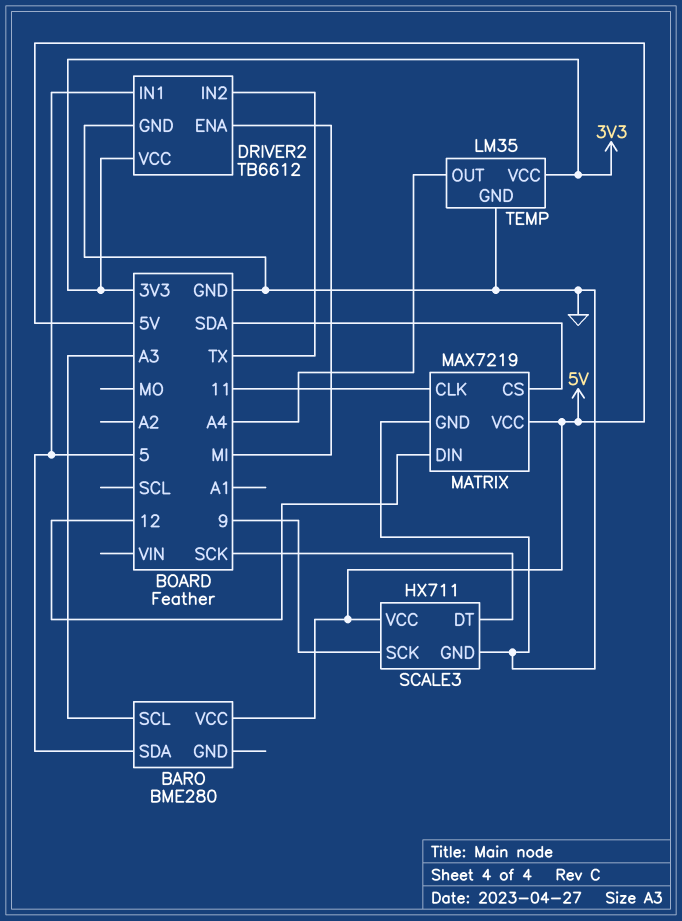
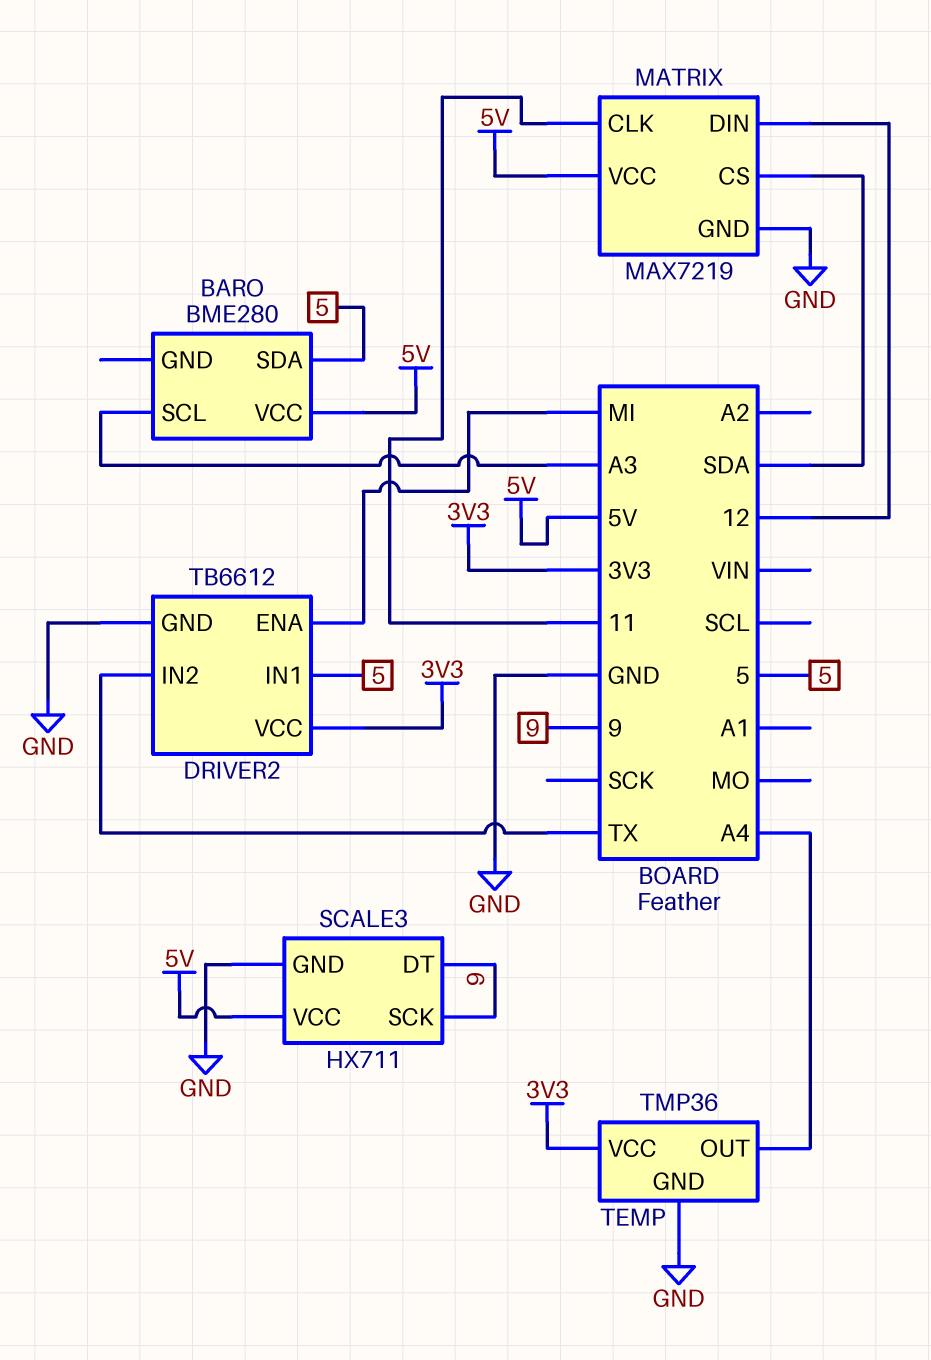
SCALE3 pin DT: SCK -> 9
TEMP: LM35 -> TMP36

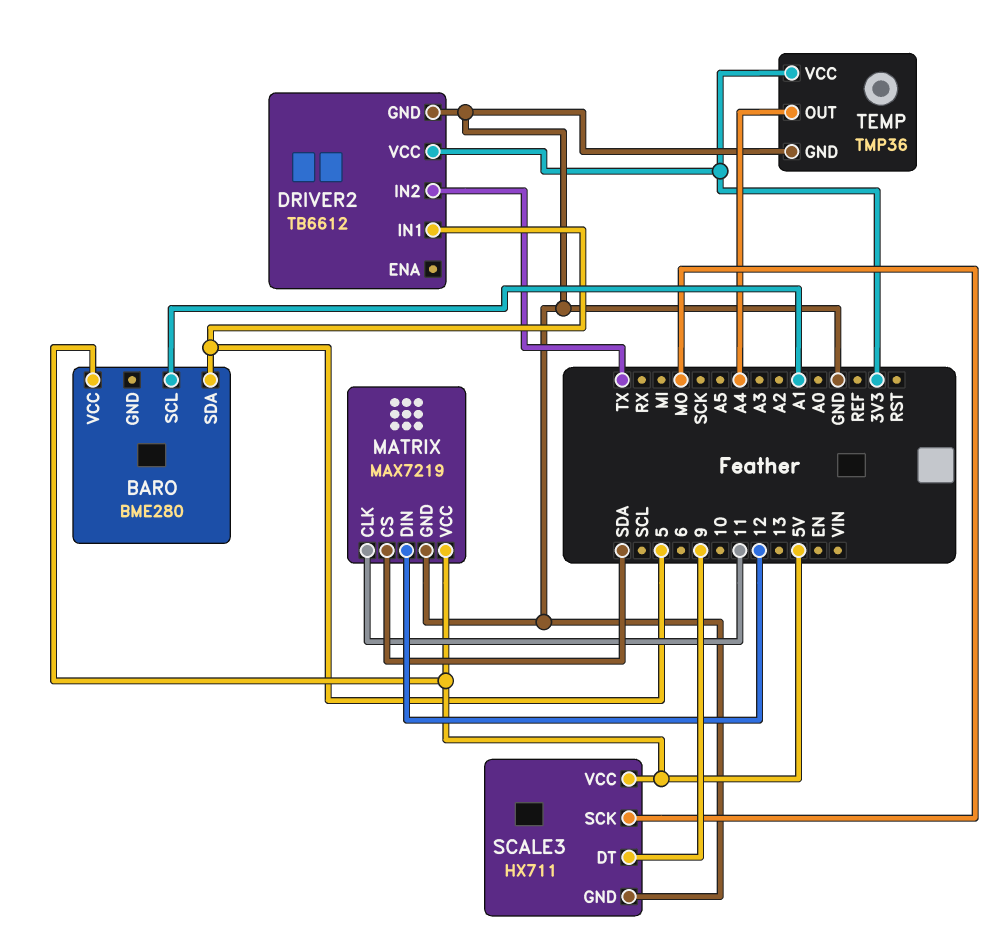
BARO pin SCL: A3 -> A1
DRIVER2 pin ENA: MI -> none
SCALE3 pin SCK: 9 -> MO

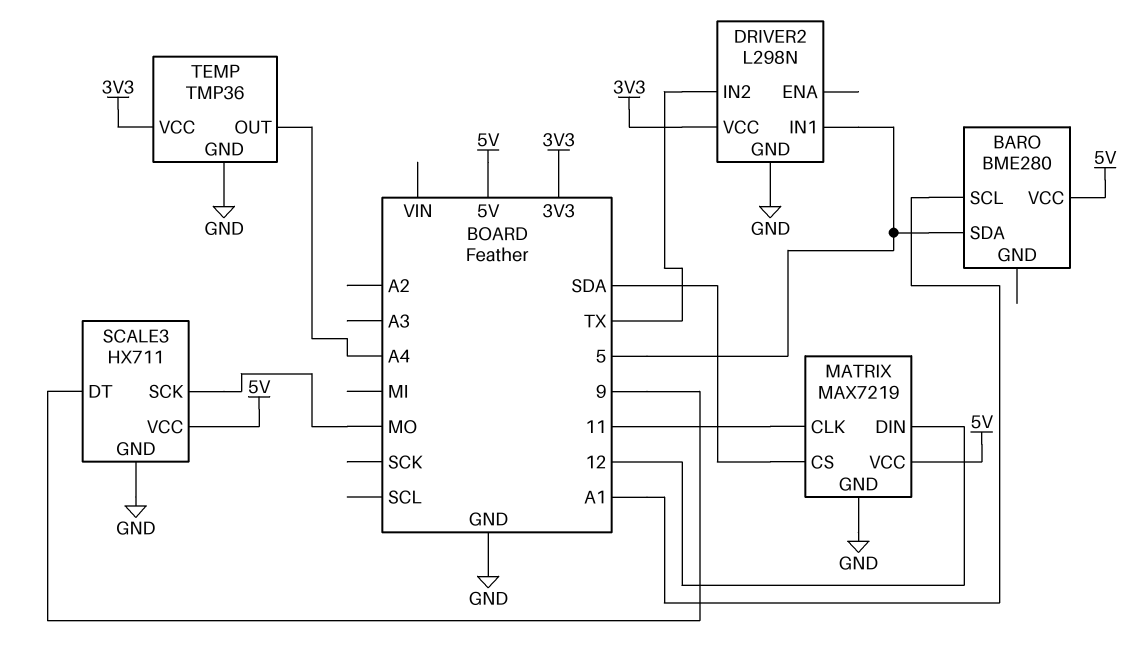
DRIVER2: TB6612 -> L298N

